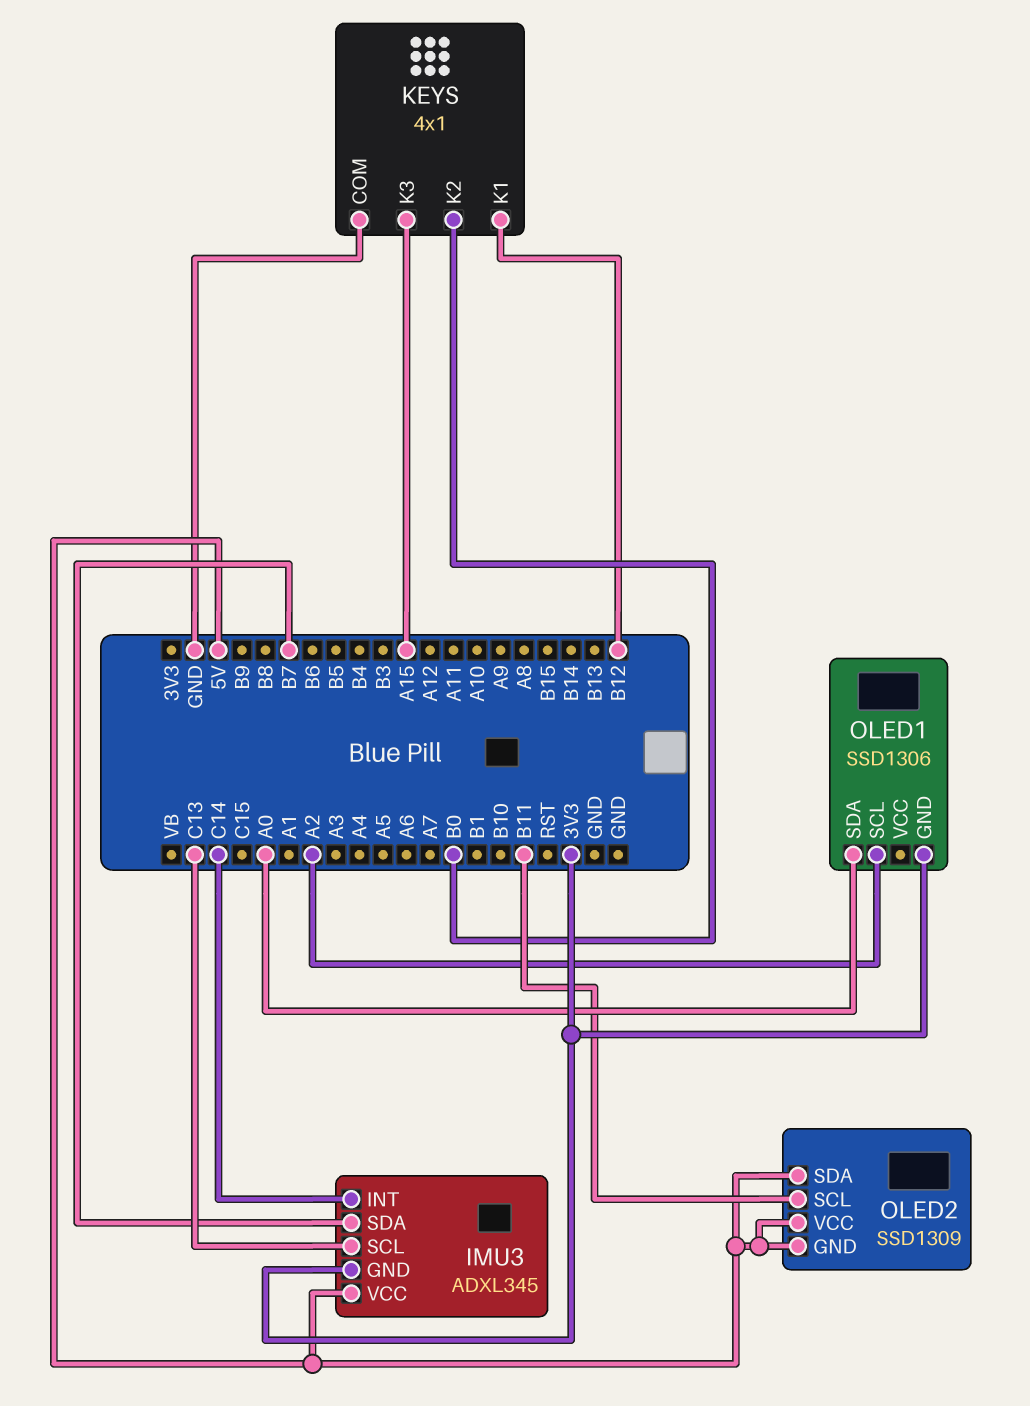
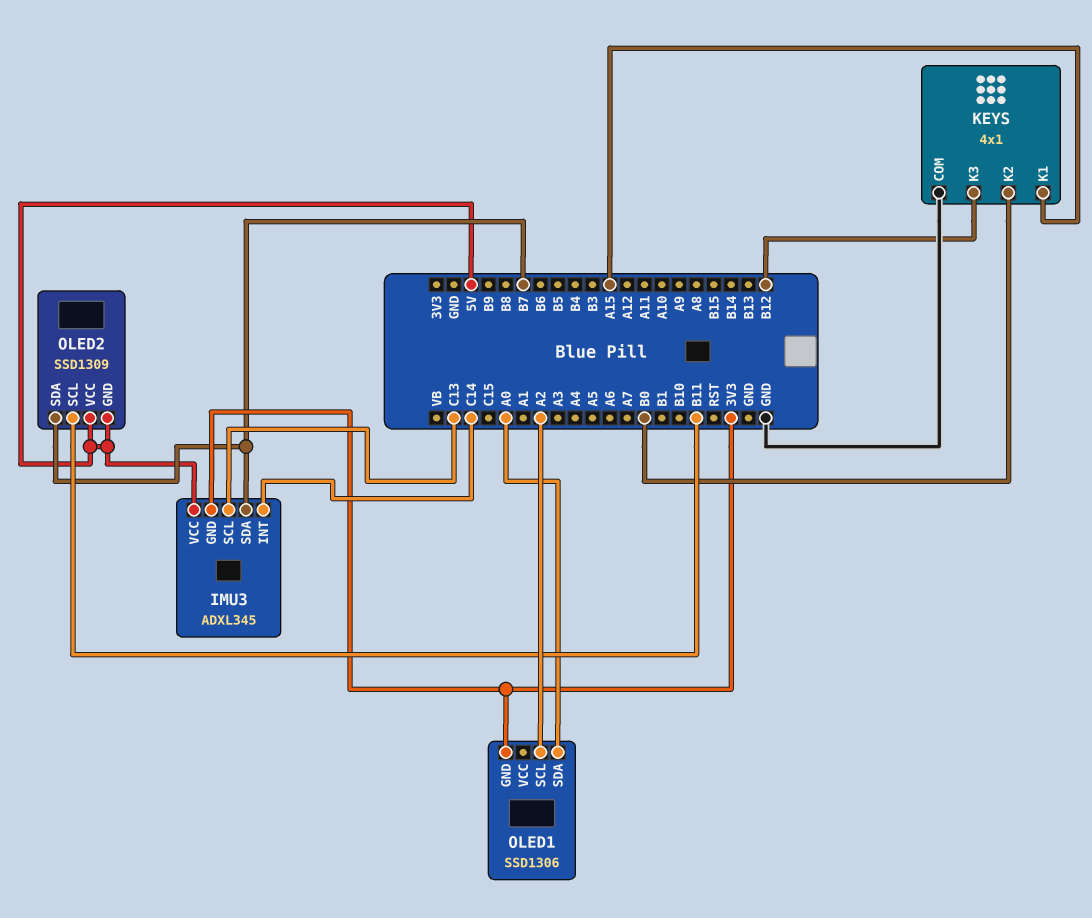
KEYS pin K1: B12 -> A15
KEYS pin K3: A15 -> B12
OLED2 pin SDA: 5V -> B7

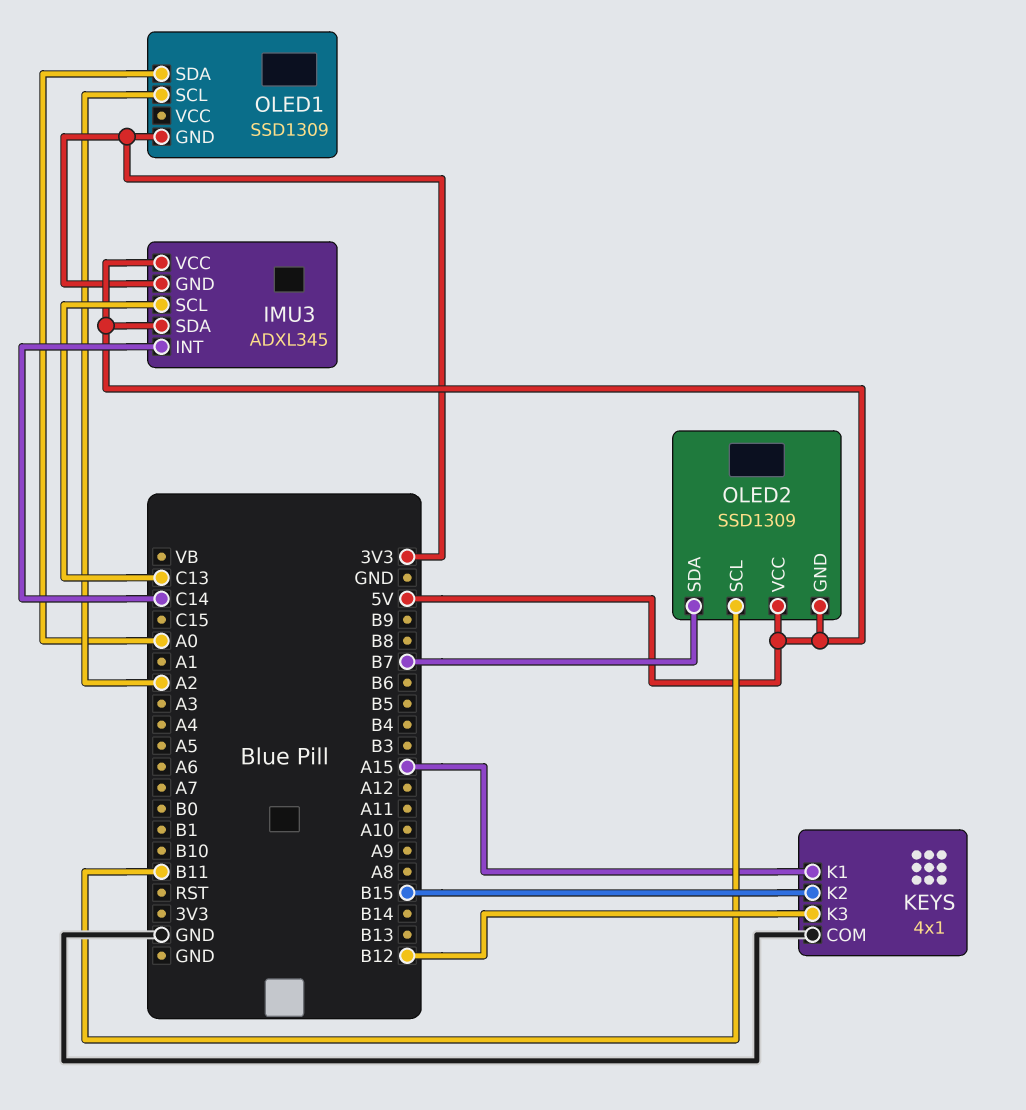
IMU3 pin SDA: B7 -> 5V
KEYS pin K2: B0 -> B15
OLED1: SSD1306 -> SSD1309

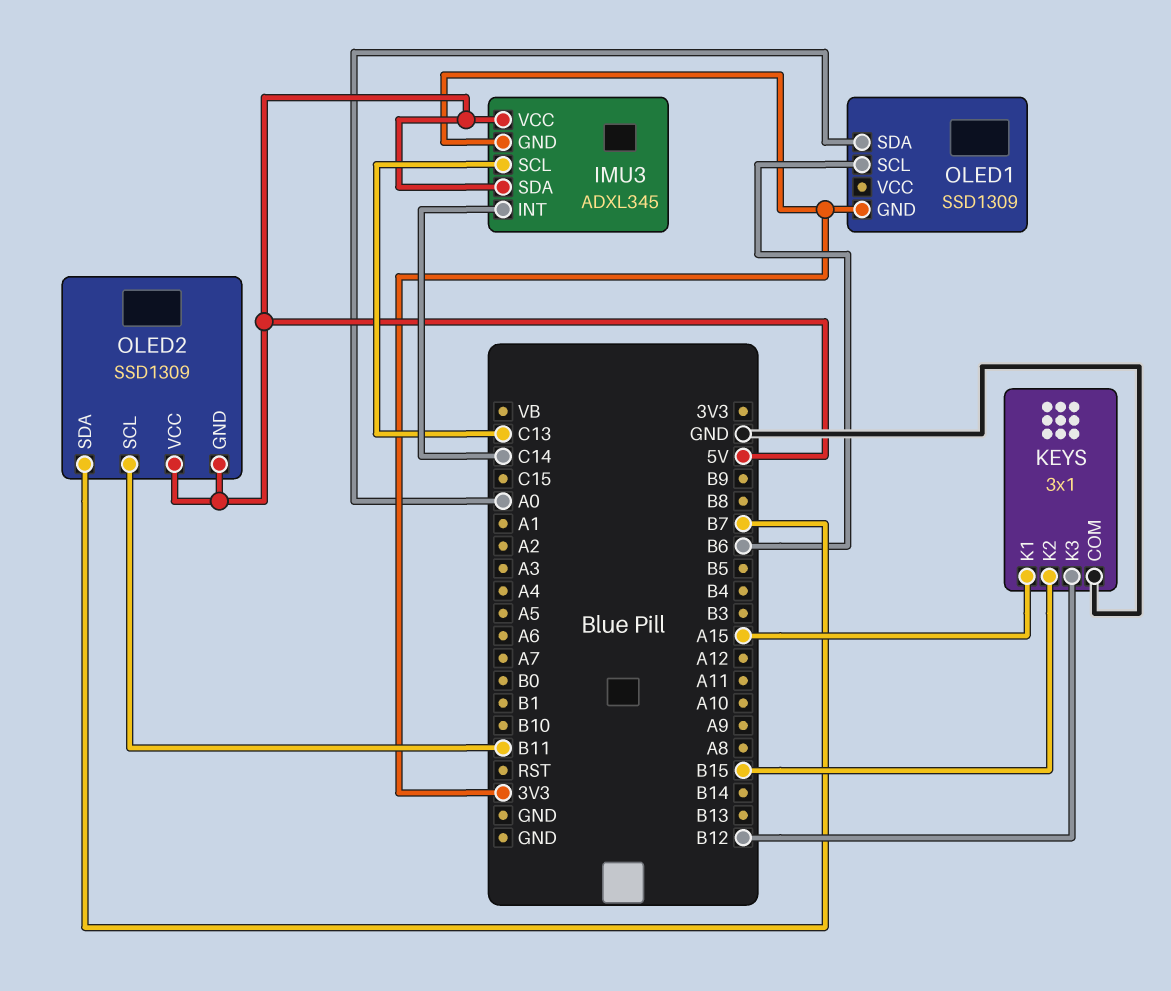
KEYS: 4x1 -> 3x1
OLED1 pin SCL: A2 -> B6

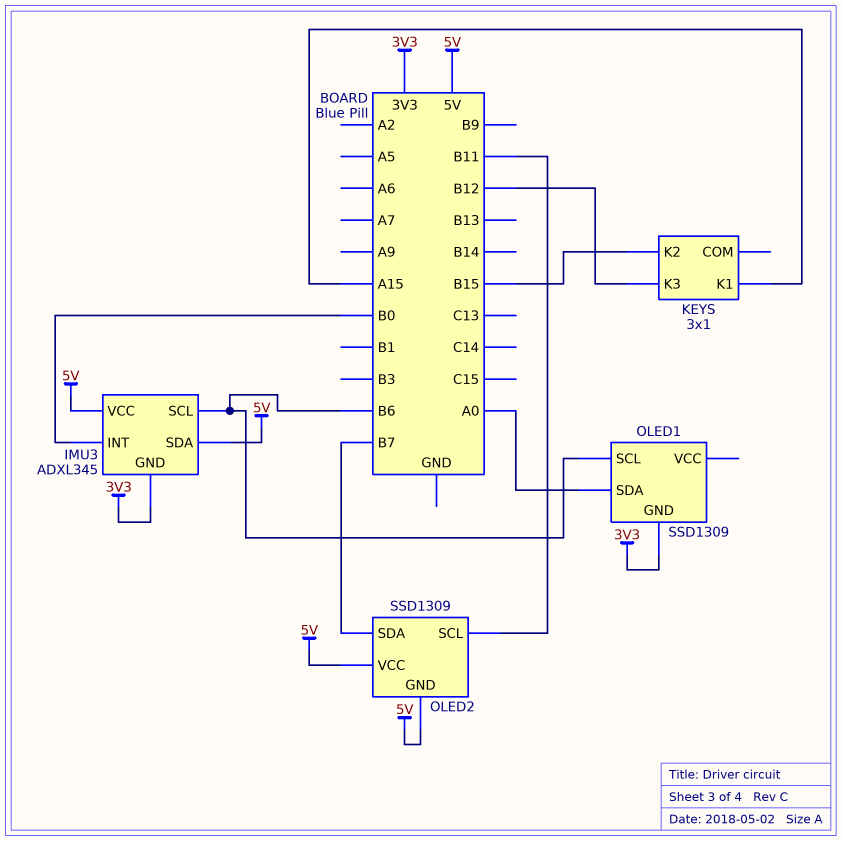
IMU3 pin INT: C14 -> B0
IMU3 pin SCL: C13 -> B6
KEYS pin COM: GND -> none

